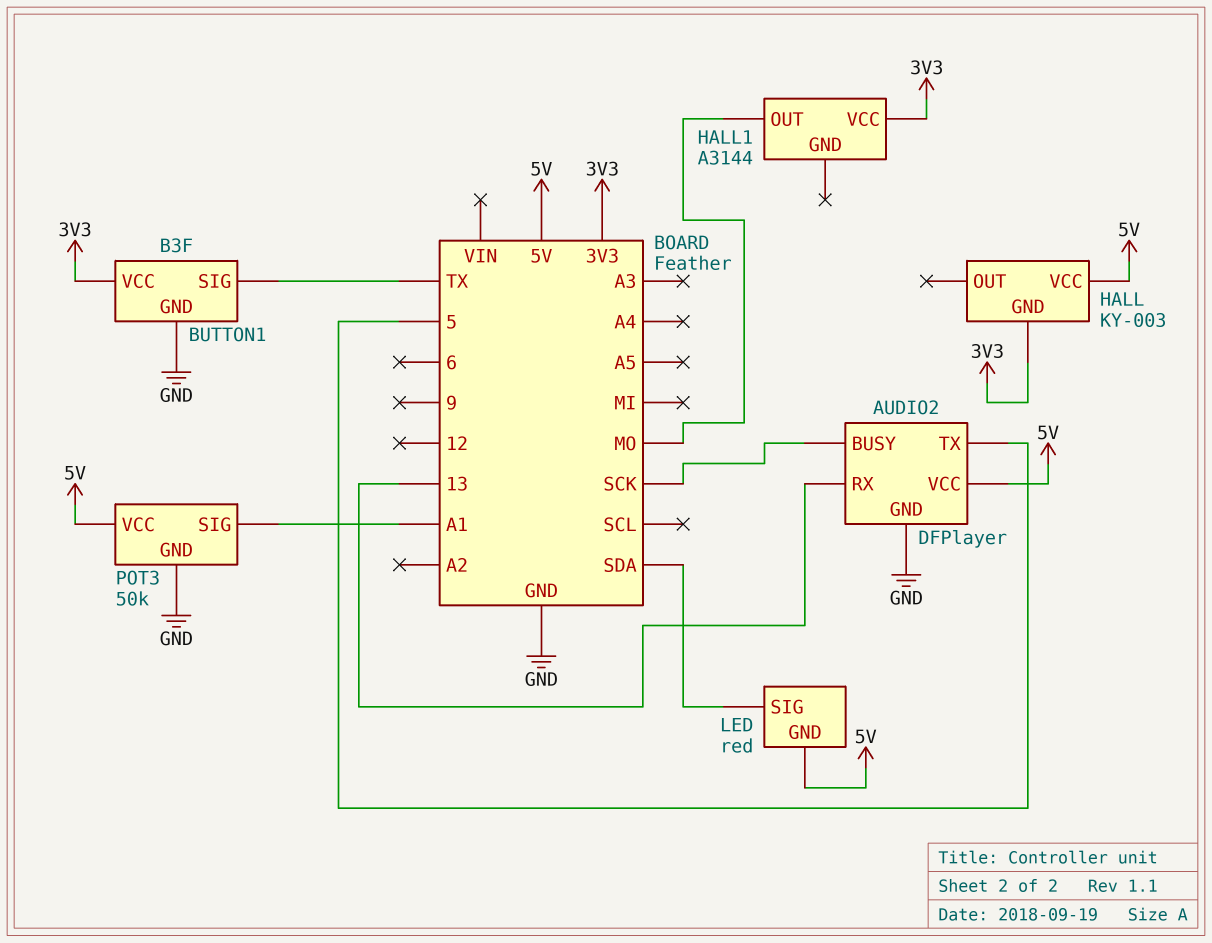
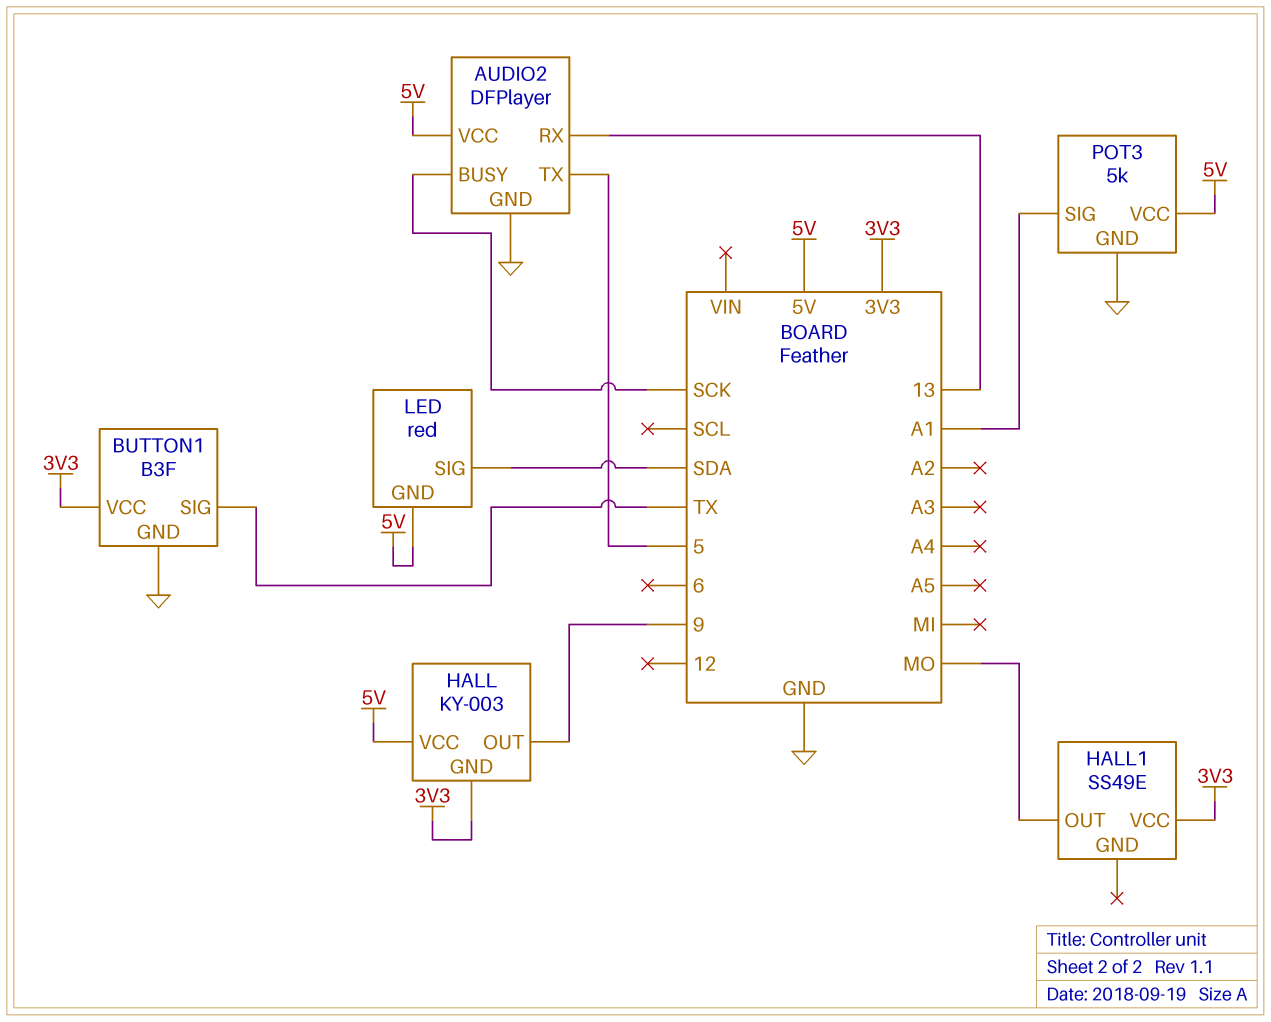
HALL pin OUT: none -> 9
HALL1: A3144 -> SS49E
POT3: 50k -> 5k

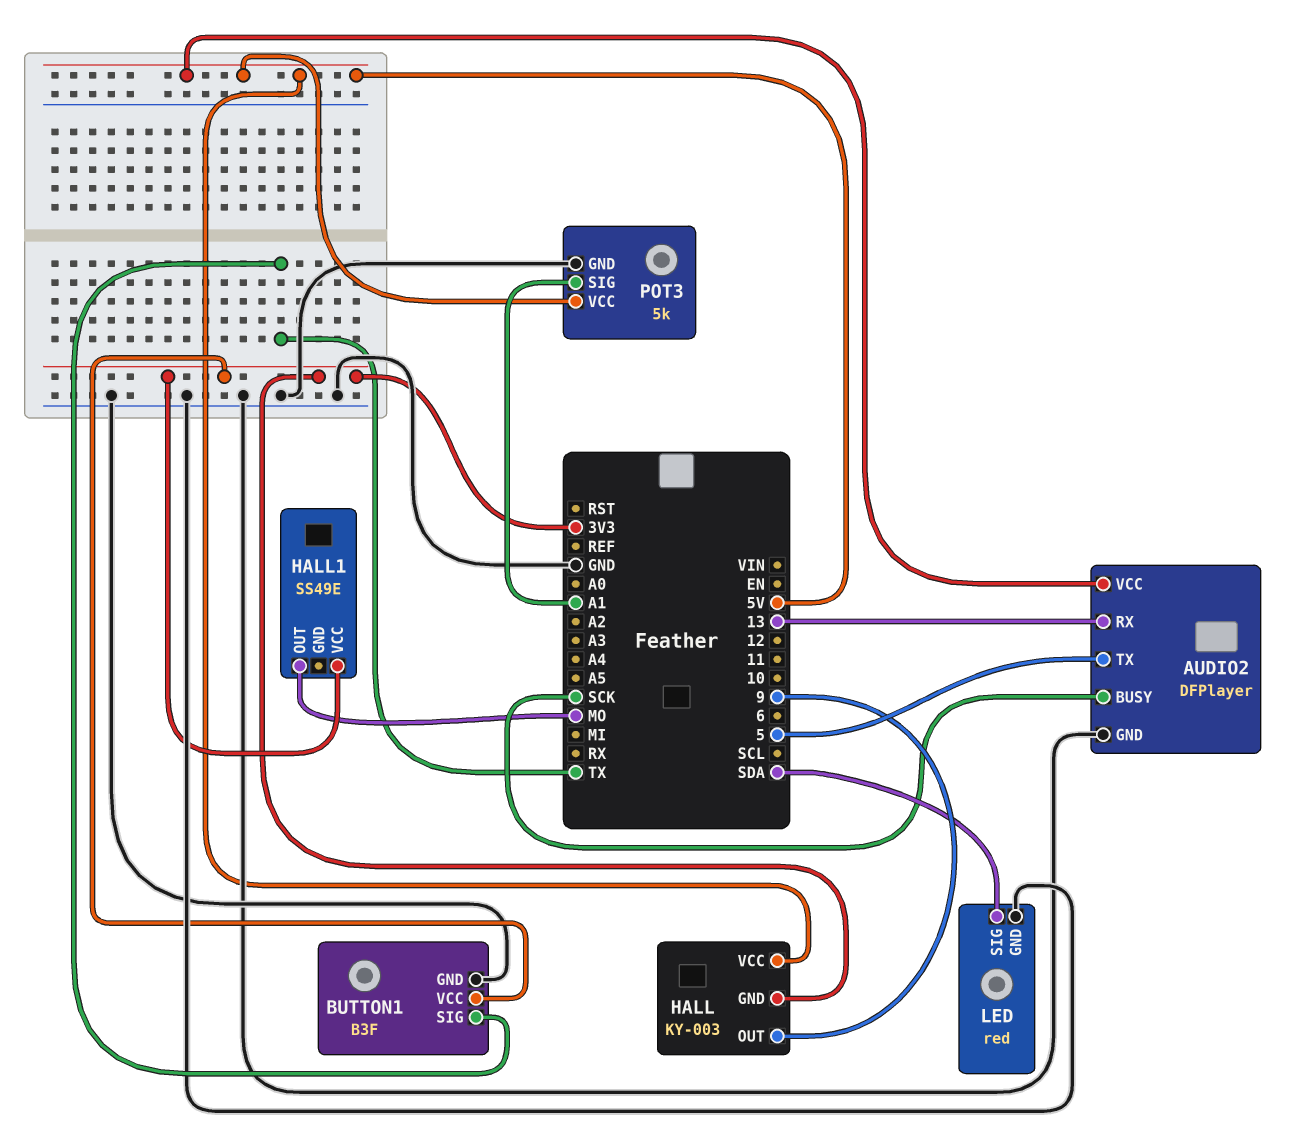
LED pin GND: 5V -> GND

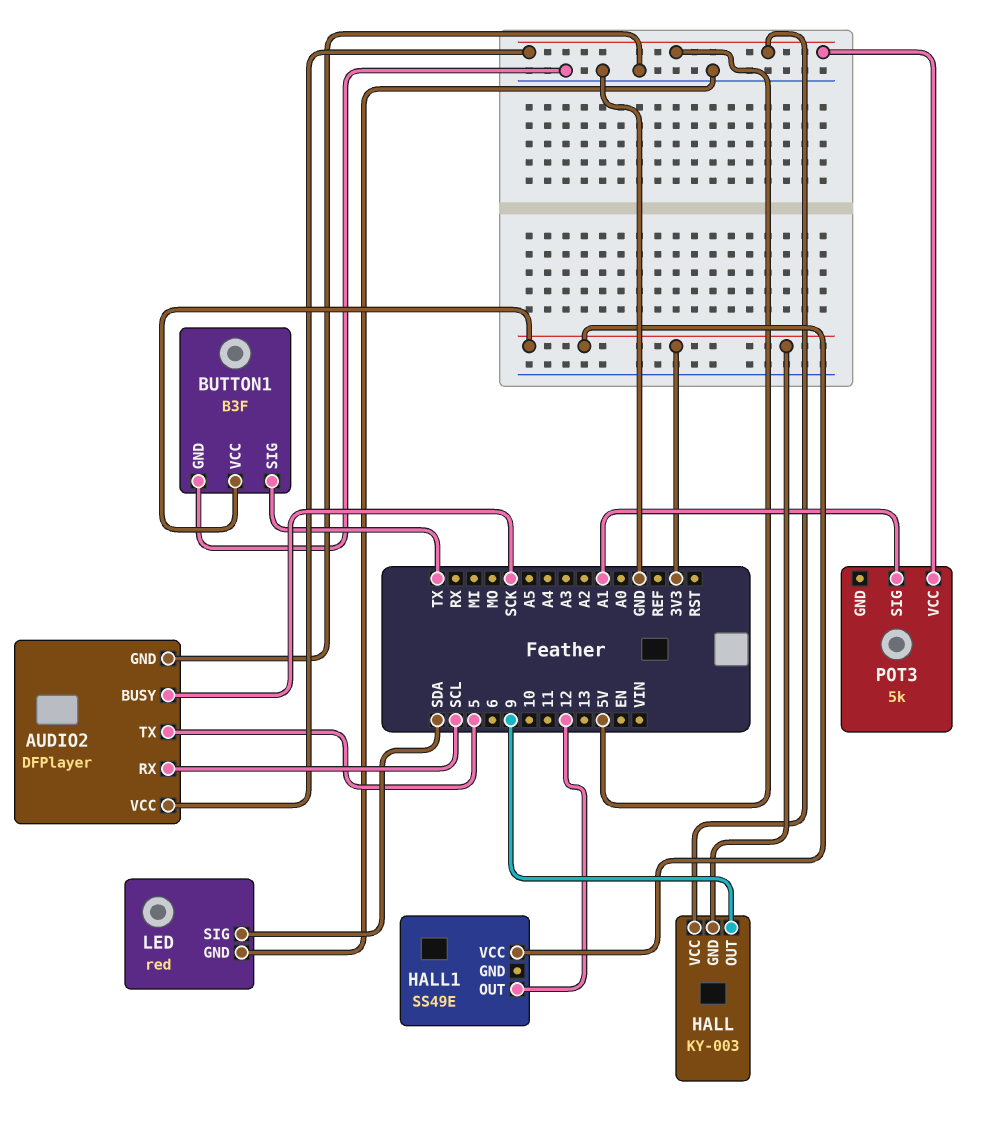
AUDIO2 pin RX: 13 -> SCL
HALL1 pin OUT: MO -> 12
POT3 pin GND: GND -> none

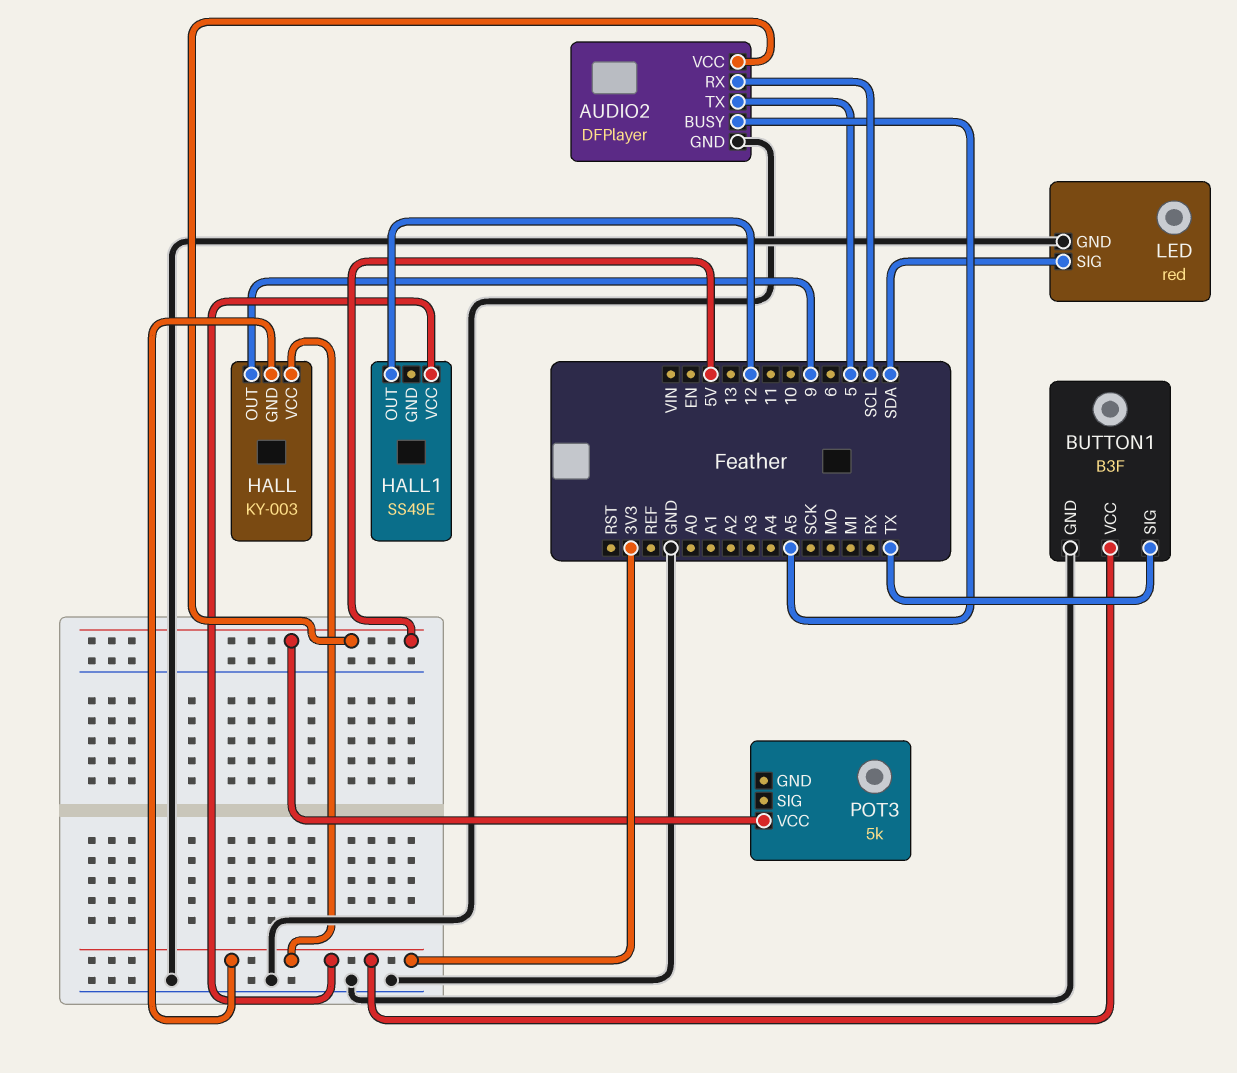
AUDIO2 pin BUSY: SCK -> A5
HALL pin VCC: 5V -> 3V3
POT3 pin SIG: A1 -> none

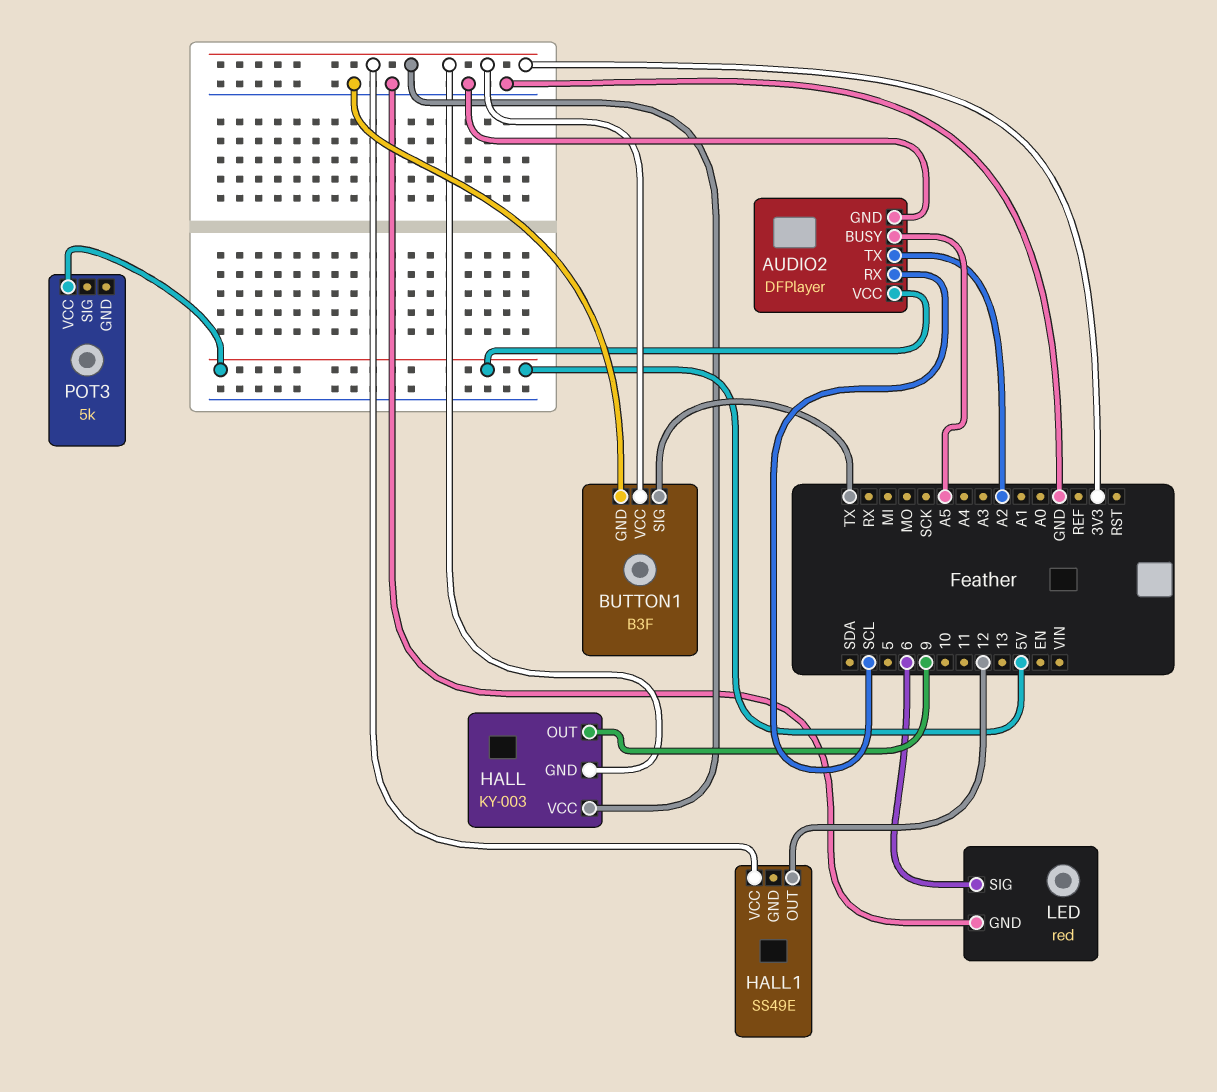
AUDIO2 pin TX: 5 -> A2
LED pin SIG: SDA -> 6

